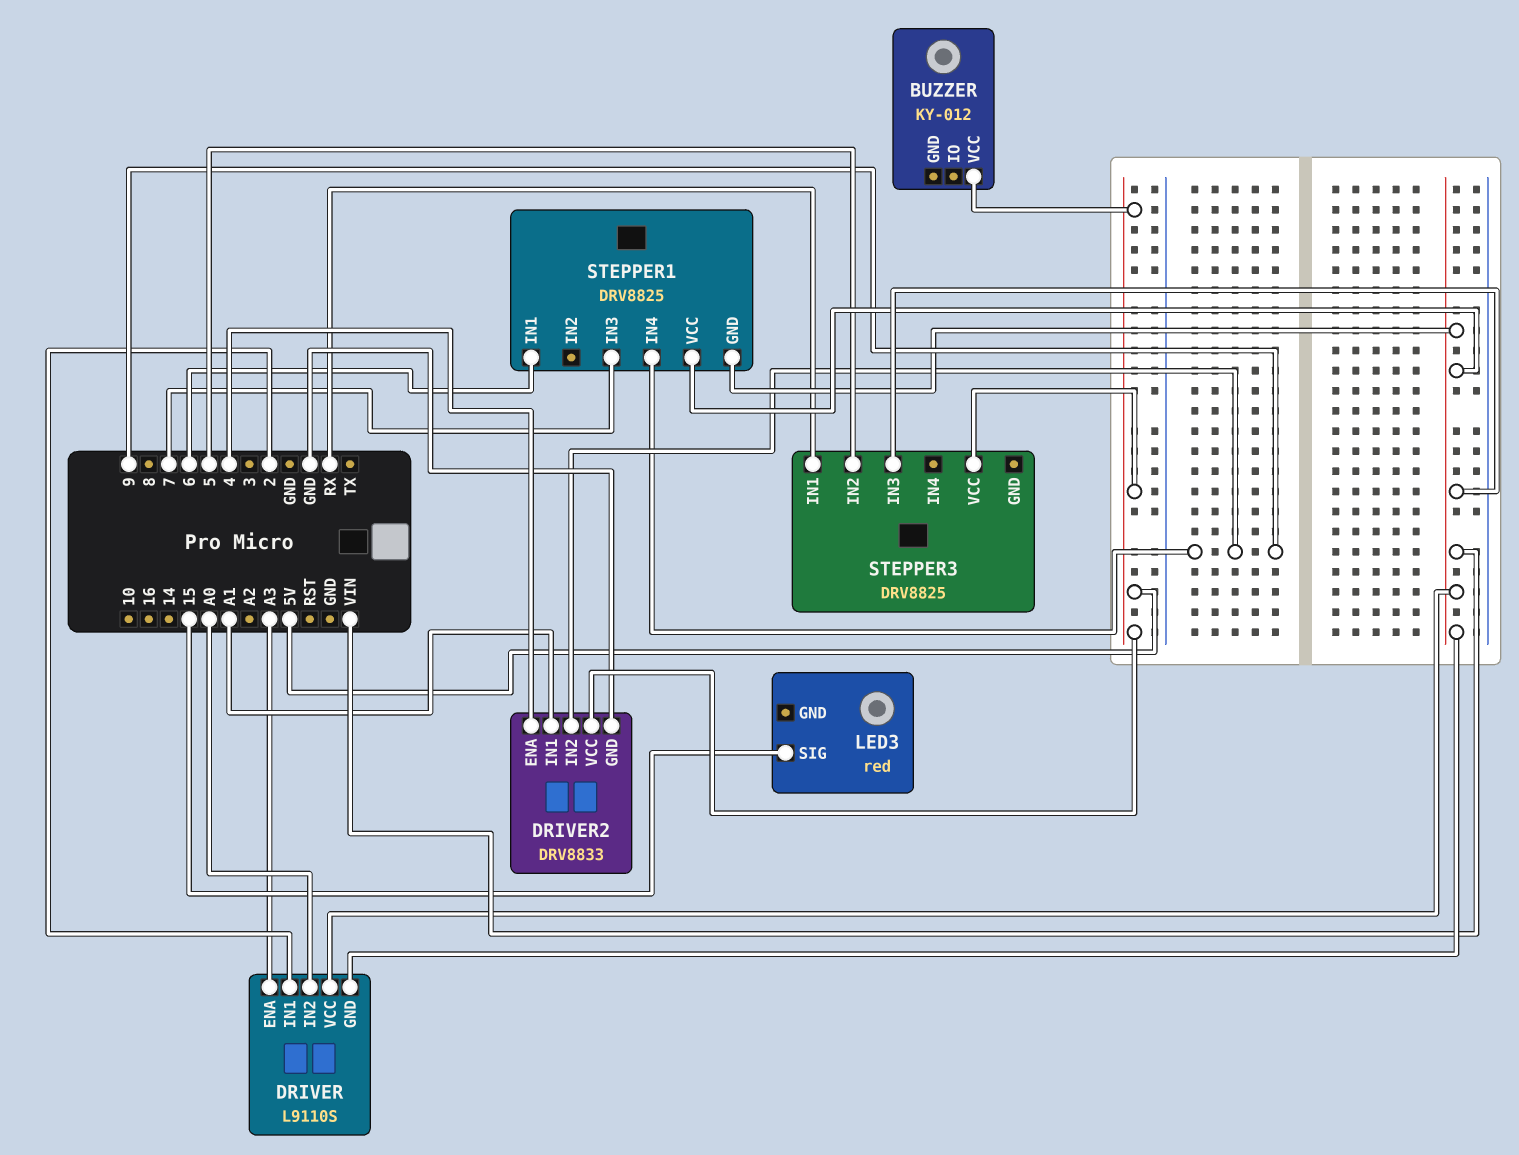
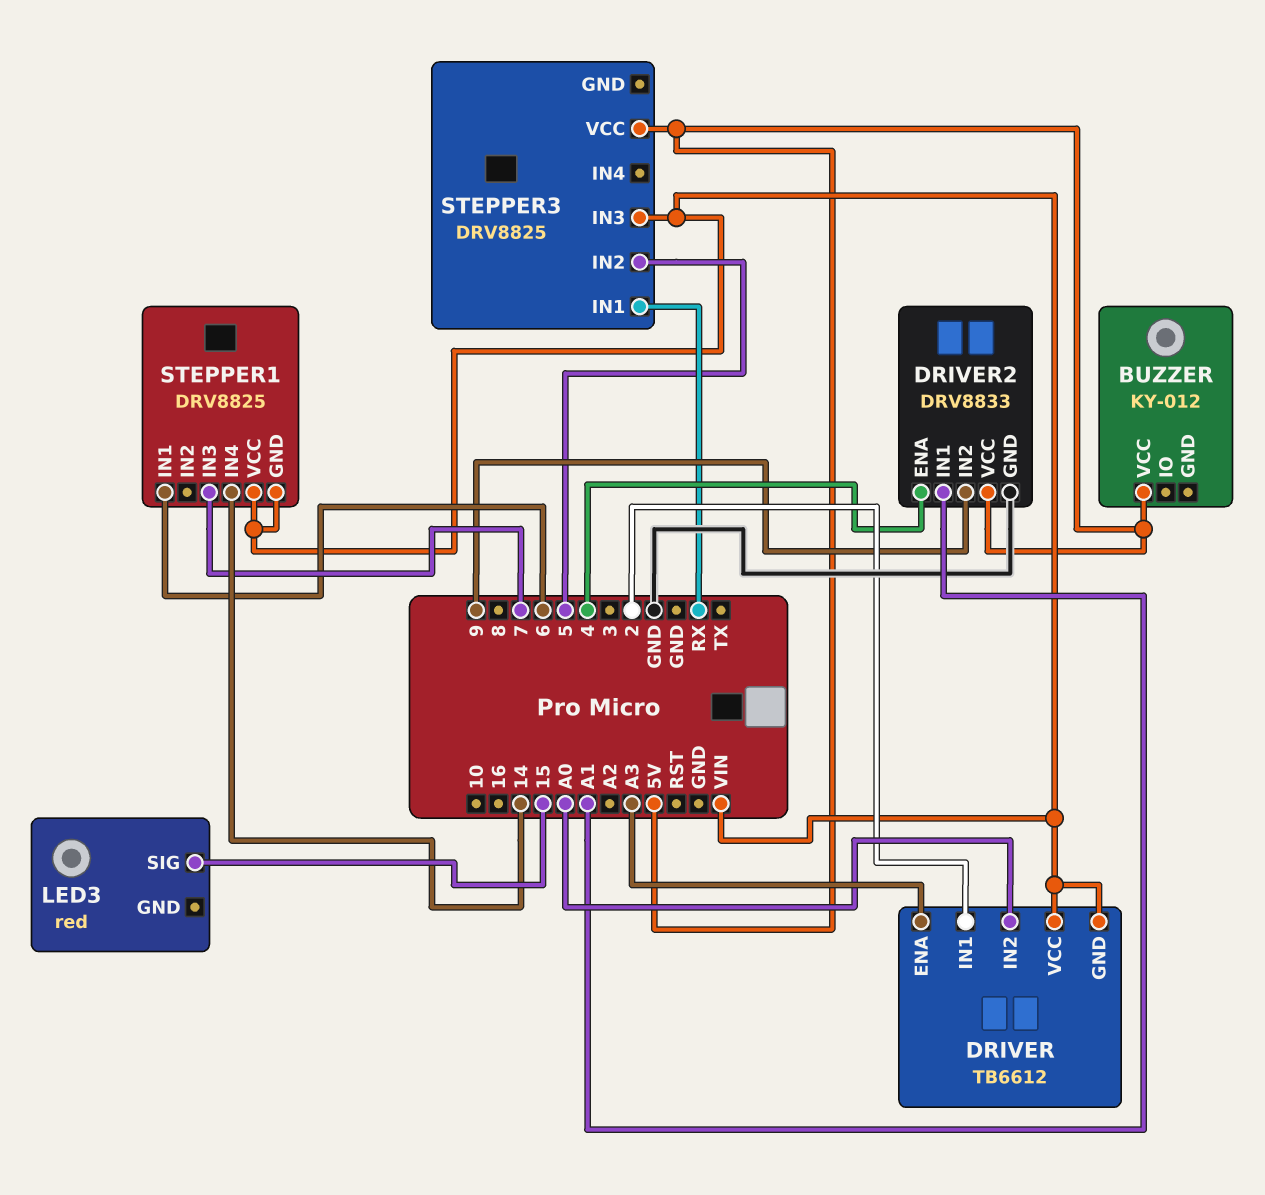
DRIVER: L9110S -> TB6612
STEPPER1 pin IN4: 9 -> 14

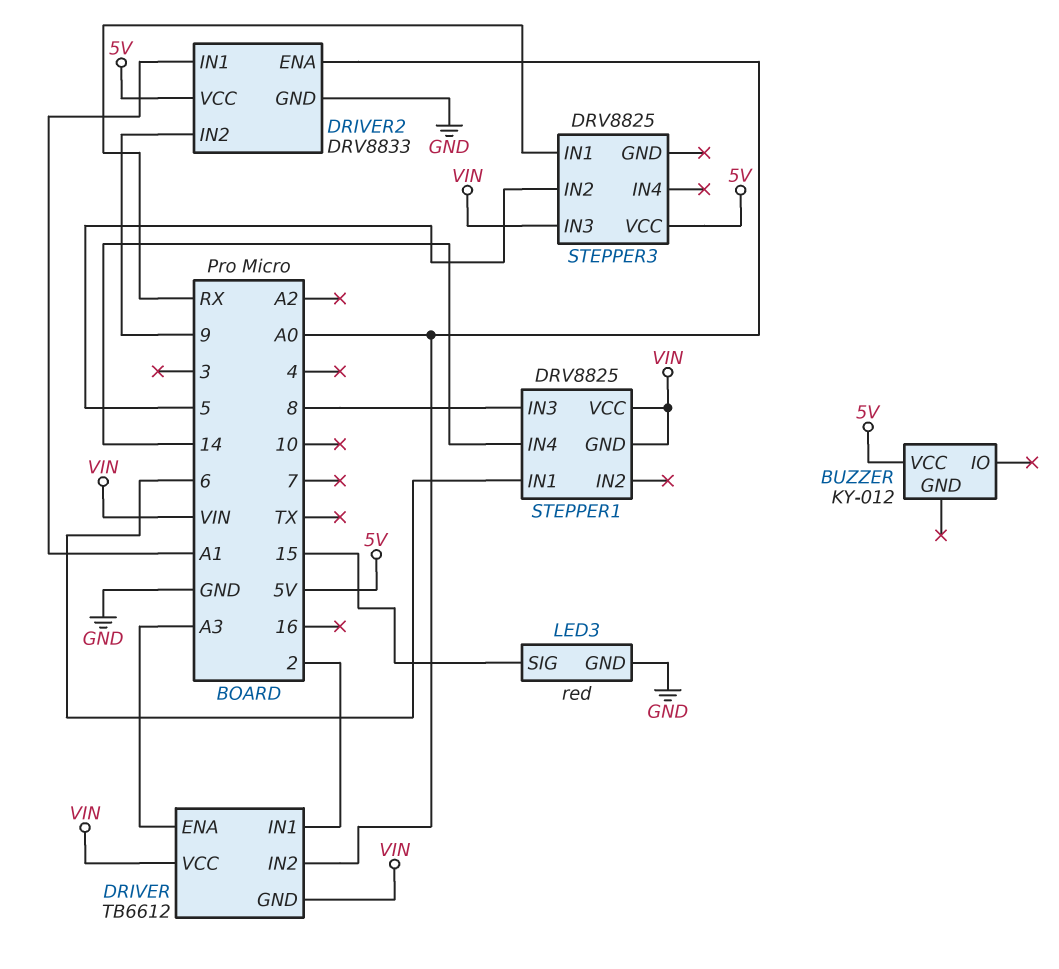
DRIVER2 pin ENA: 4 -> A0
LED3 pin GND: none -> GND
STEPPER1 pin IN3: 7 -> 8

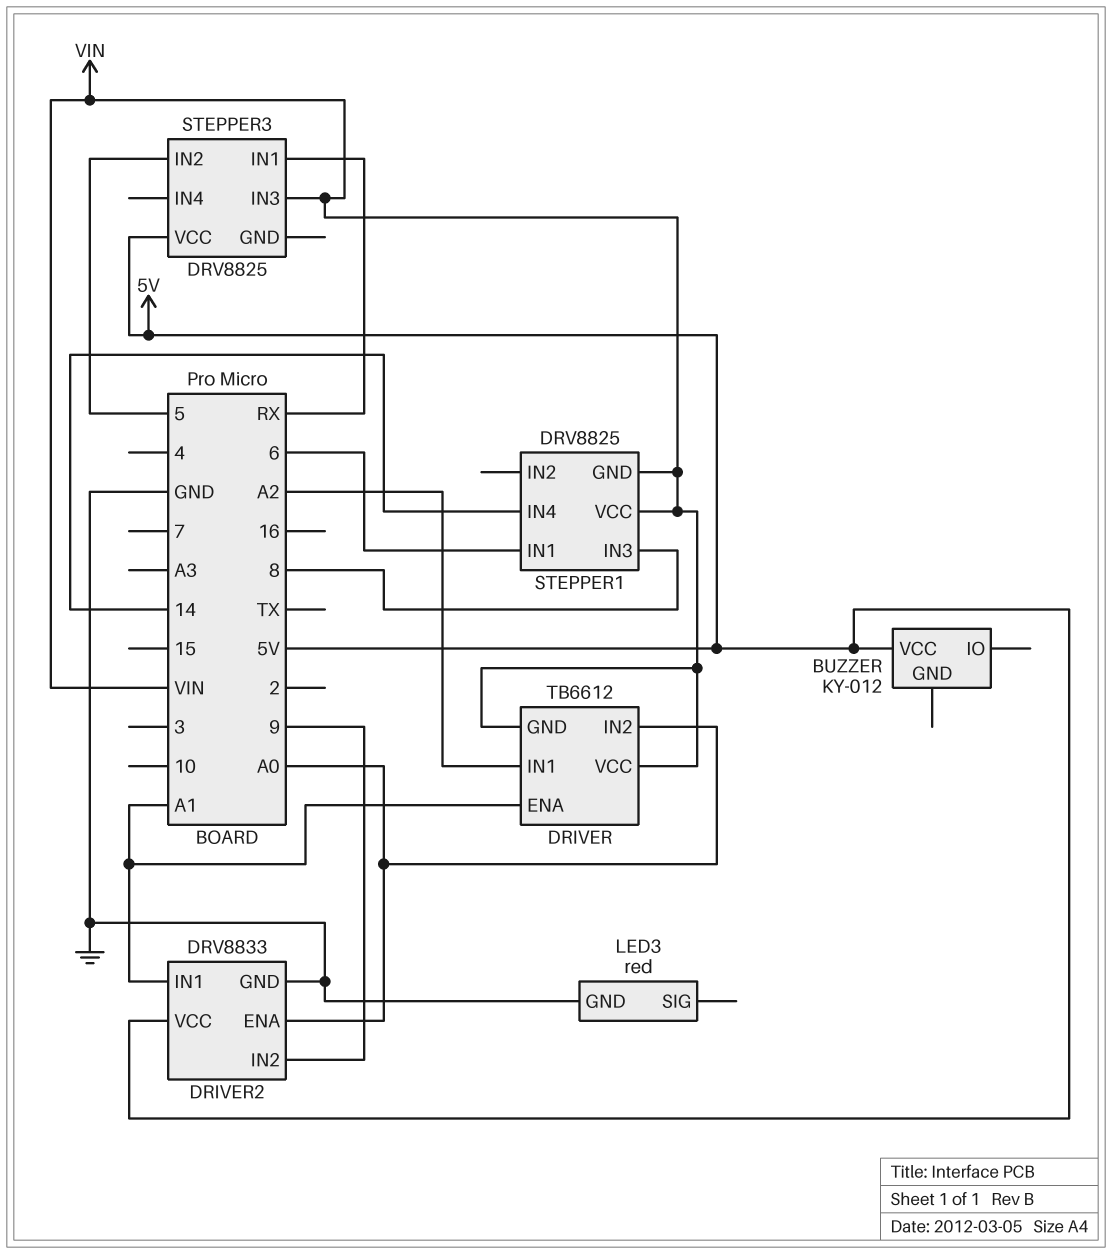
DRIVER pin ENA: A3 -> A1
DRIVER pin IN1: 2 -> A2
LED3 pin SIG: 15 -> none

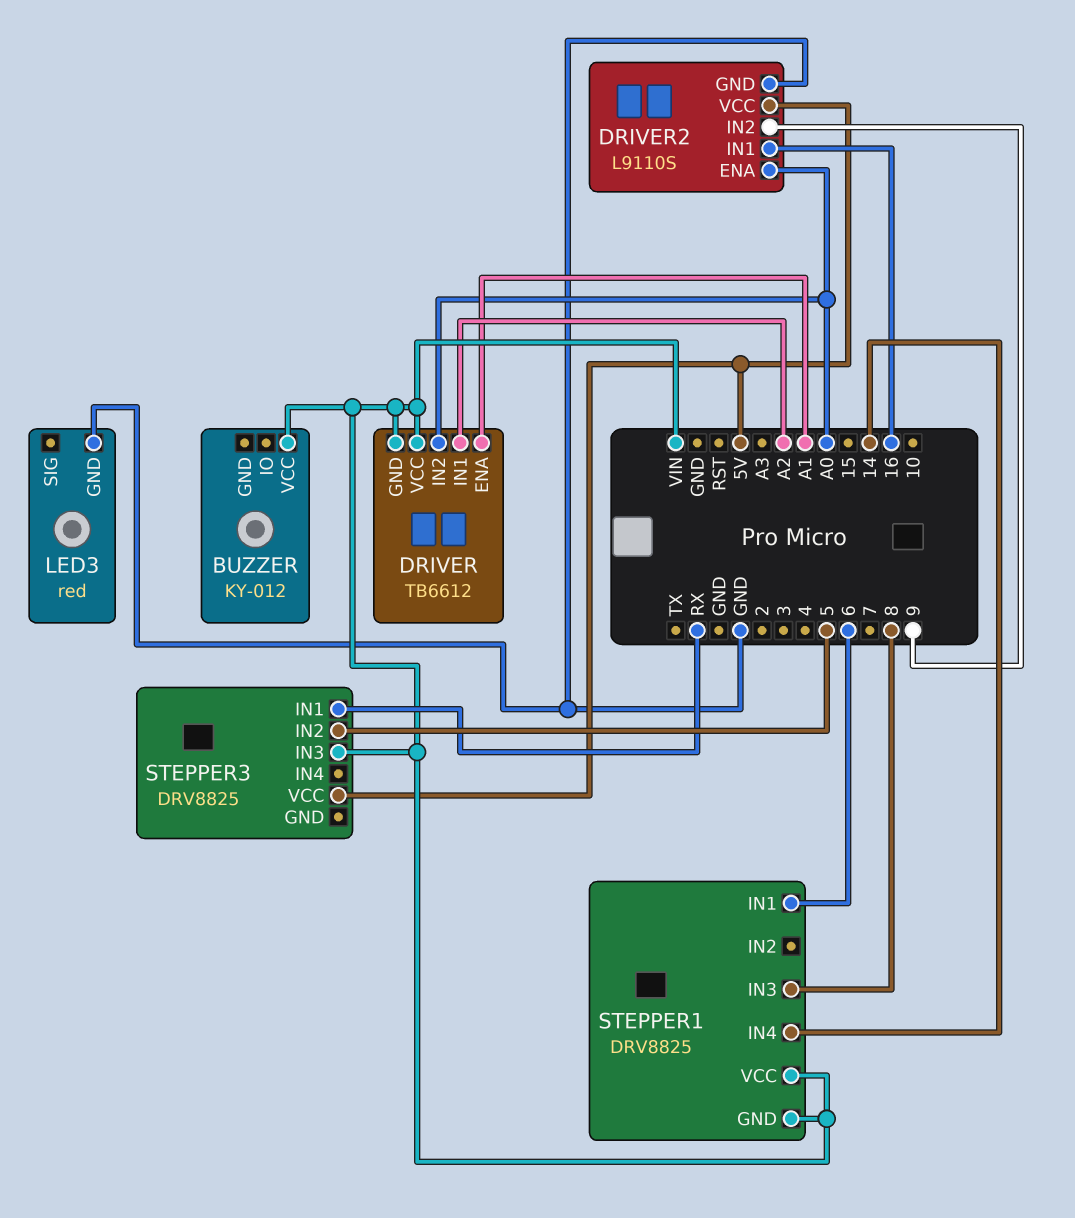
BUZZER pin VCC: 5V -> VIN
DRIVER2: DRV8833 -> L9110S
DRIVER2 pin IN1: A1 -> 16

